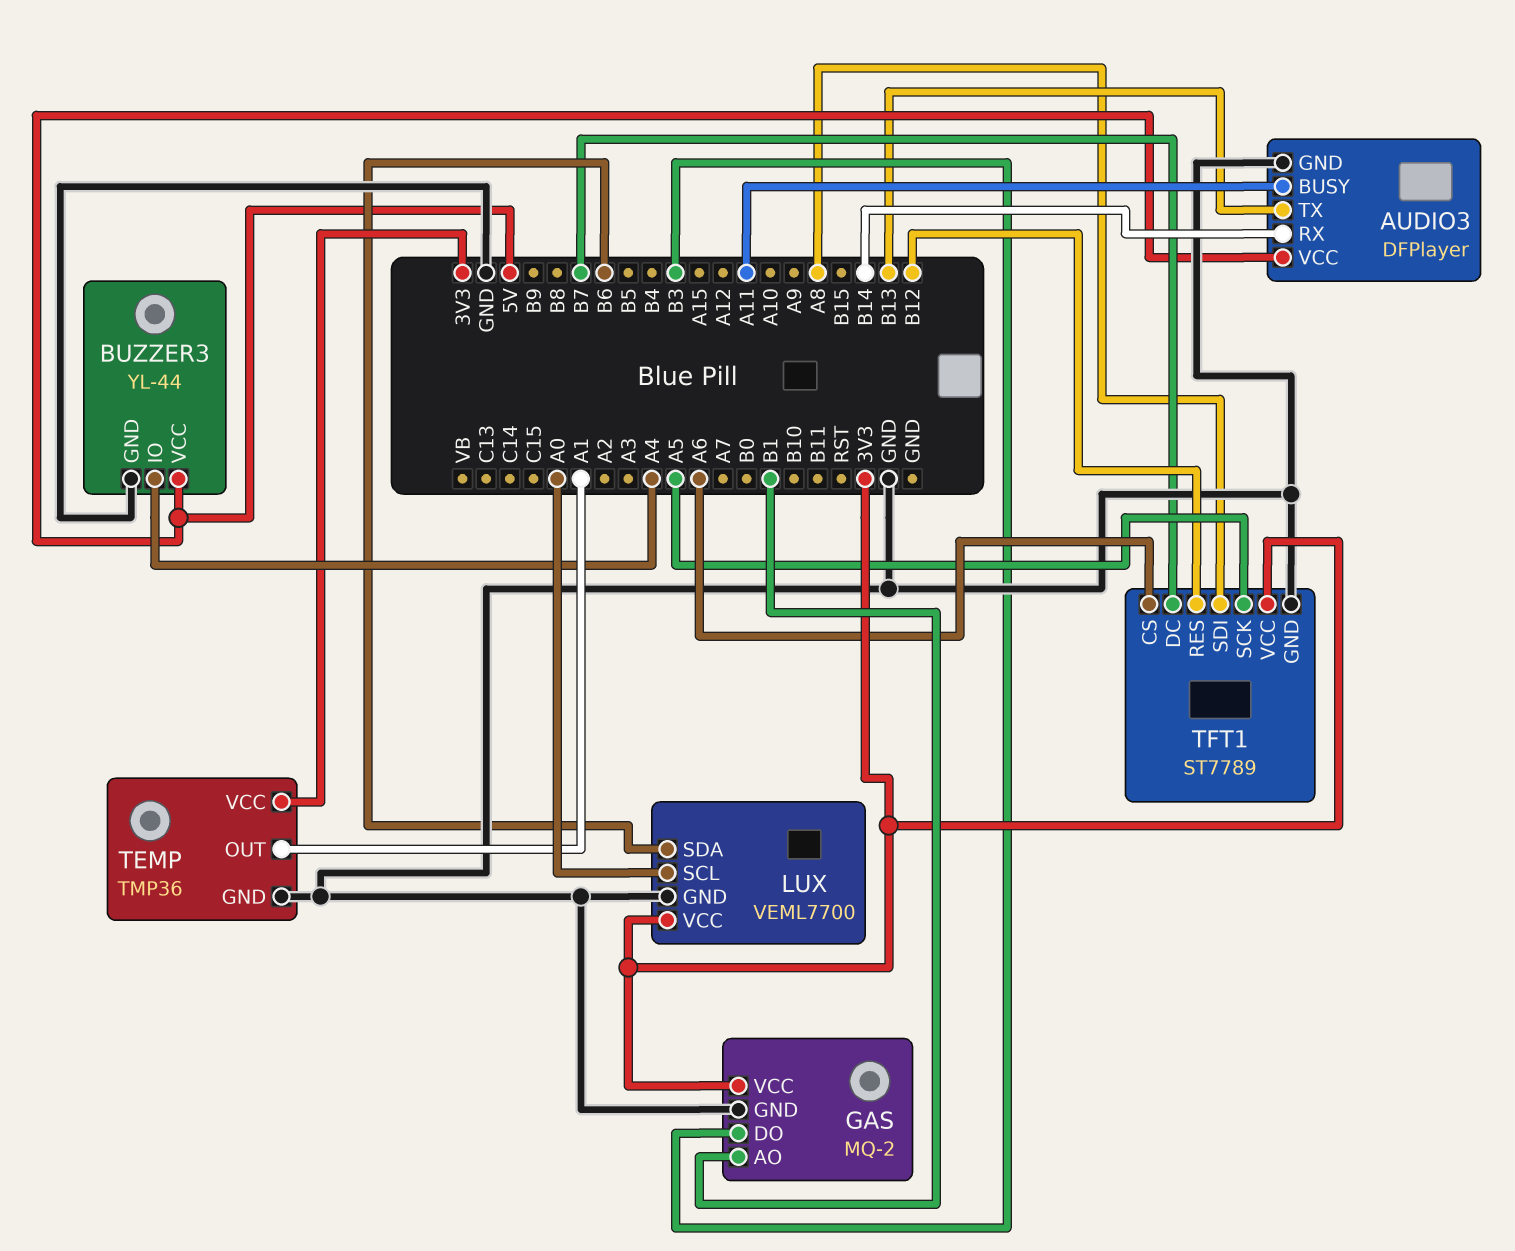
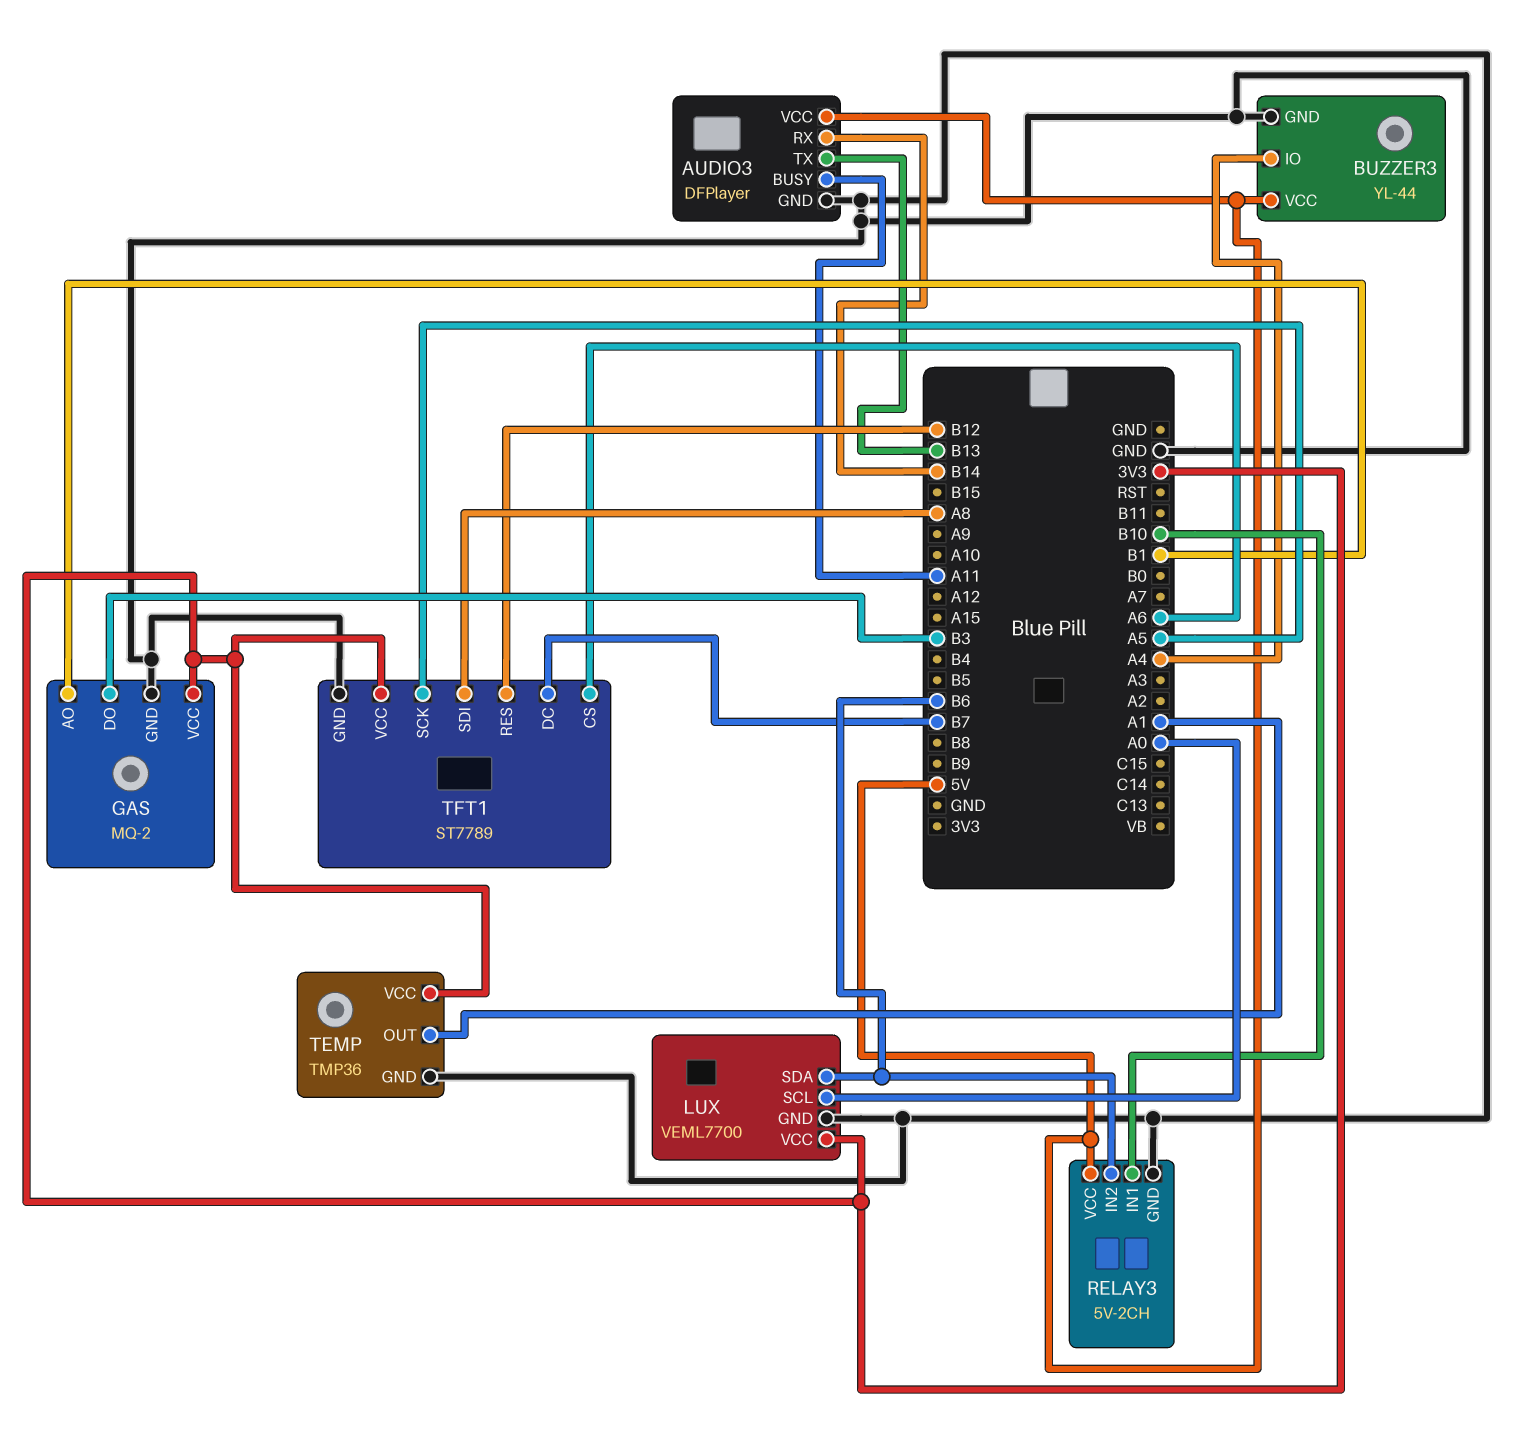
RELAY3: none -> 5V-2CH
RELAY3 pin GND: none -> GND
RELAY3 pin IN1: none -> B10
RELAY3 pin IN2: none -> B6
RELAY3 pin VCC: none -> 5V

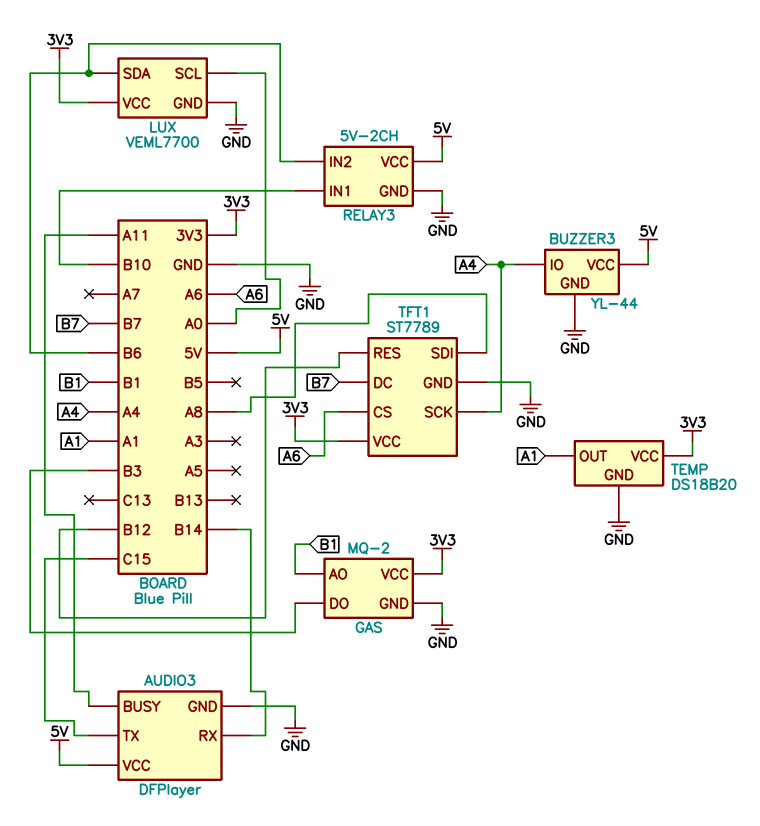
AUDIO3 pin TX: B13 -> C15
TEMP: TMP36 -> DS18B20
TFT1 pin SCK: A5 -> A4

